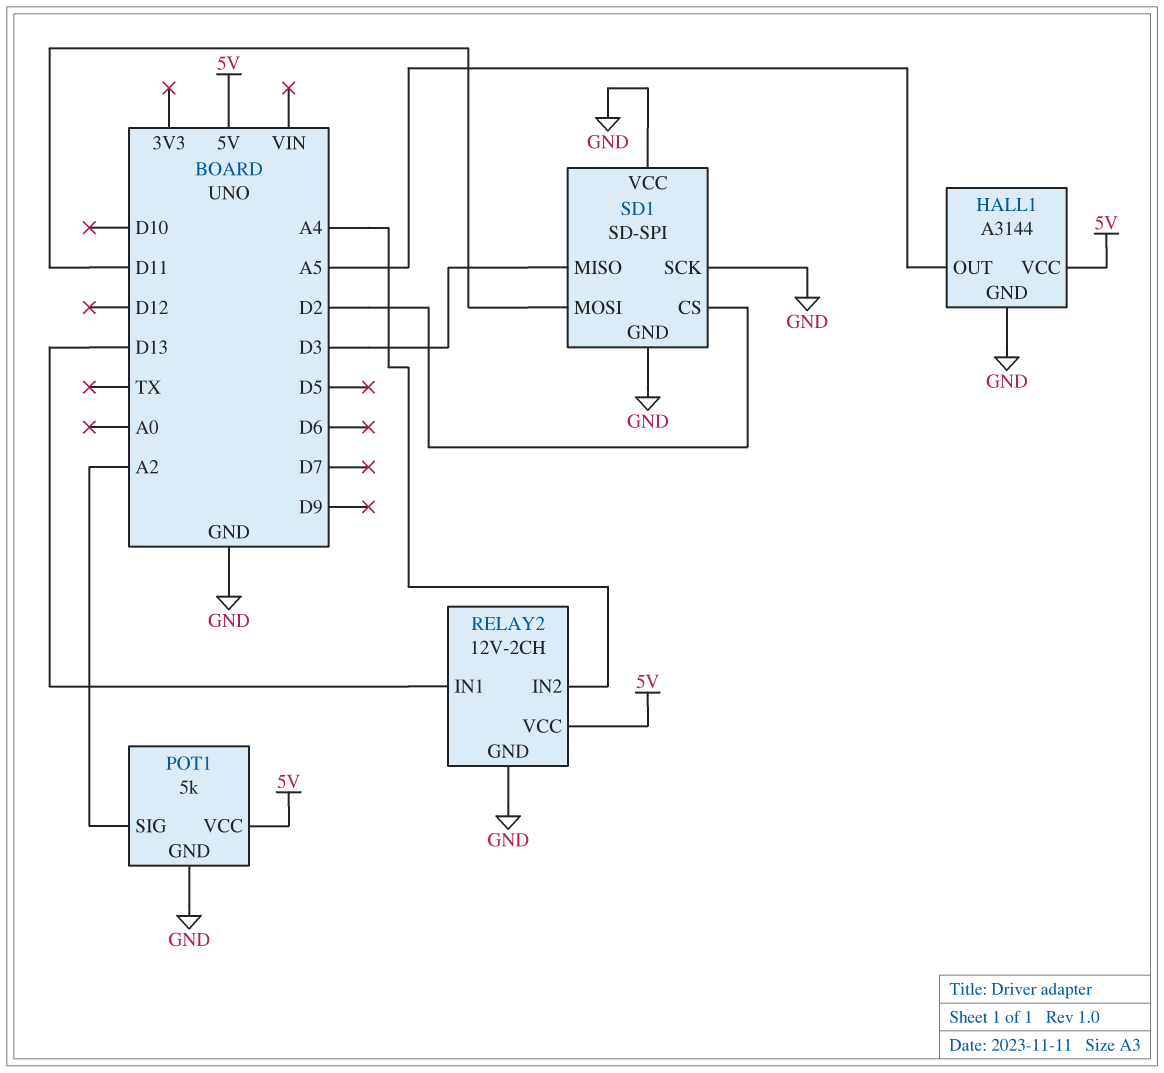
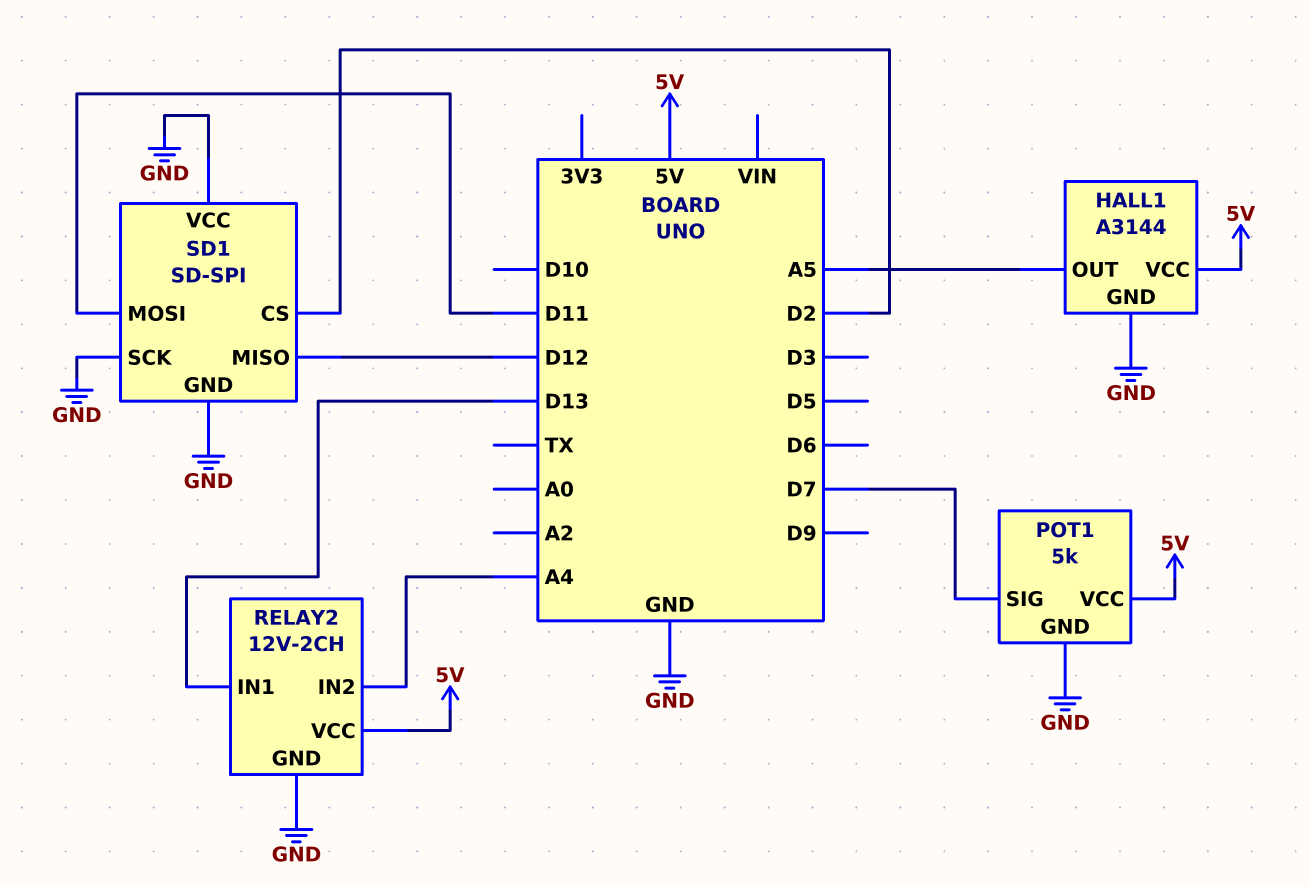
POT1 pin SIG: A2 -> D7
SD1 pin MISO: D3 -> D12

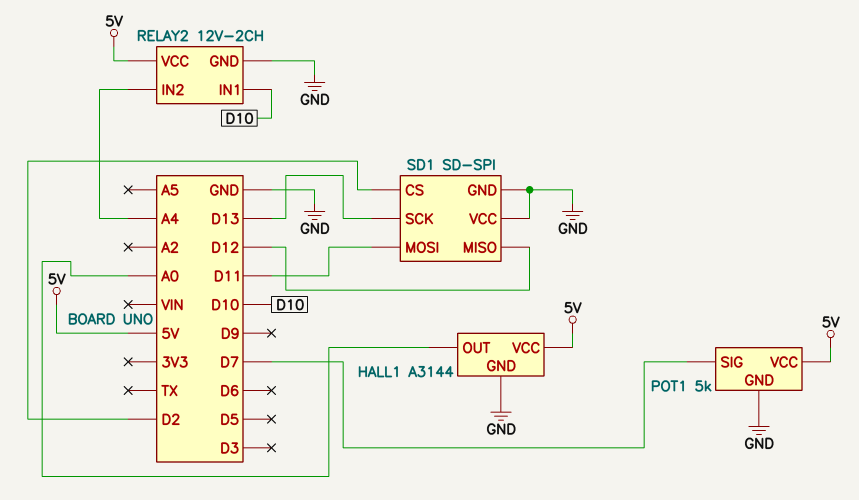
HALL1 pin OUT: A5 -> A0
RELAY2 pin IN1: D13 -> D10
SD1 pin SCK: GND -> D13

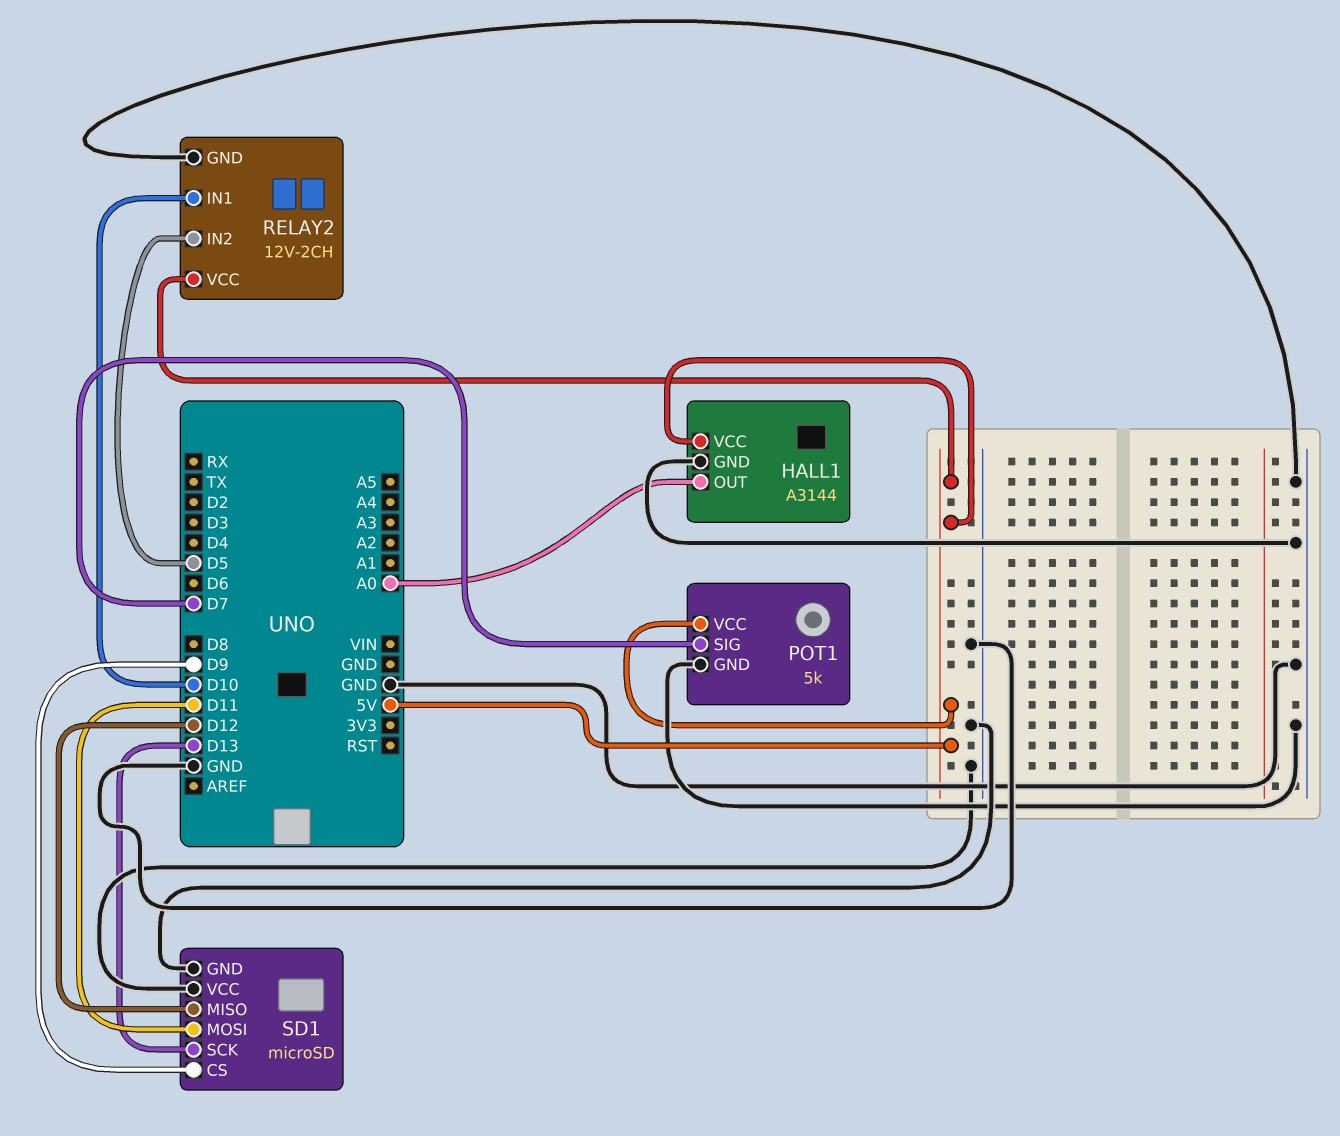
RELAY2 pin IN2: A4 -> D5
SD1: SD-SPI -> microSD
SD1 pin CS: D2 -> D9

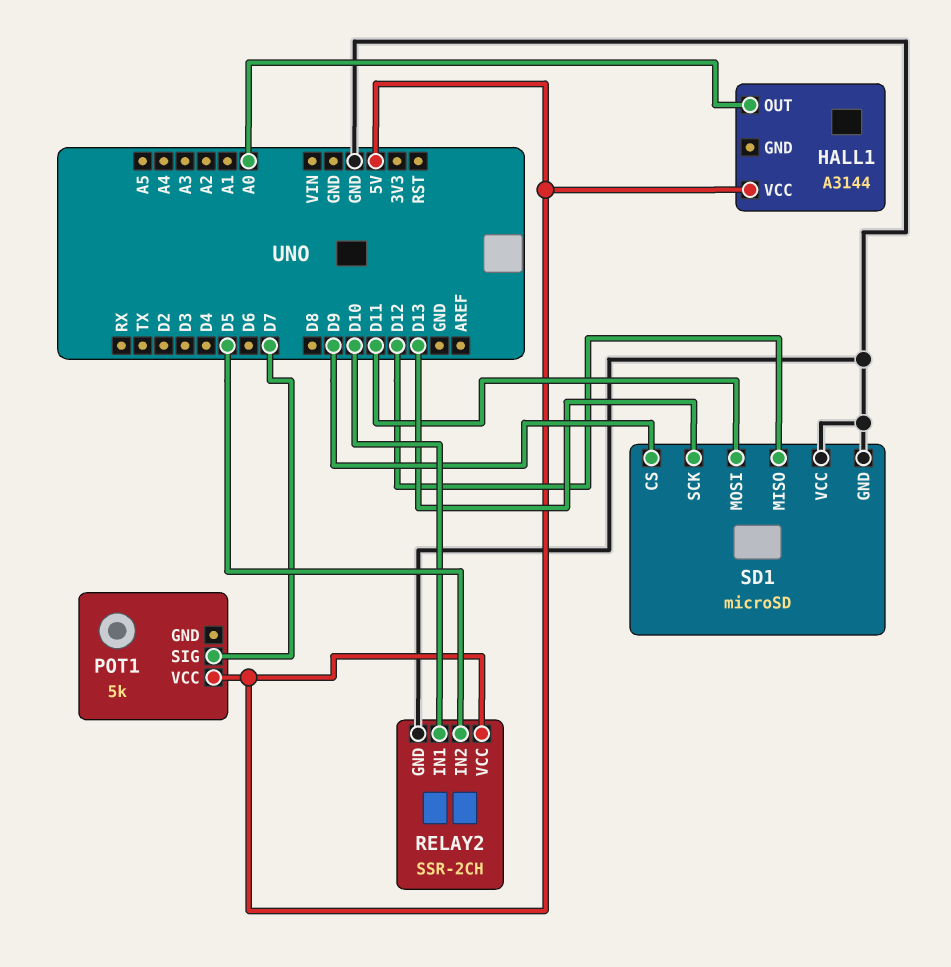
HALL1 pin GND: GND -> none
POT1 pin GND: GND -> none
RELAY2: 12V-2CH -> SSR-2CH

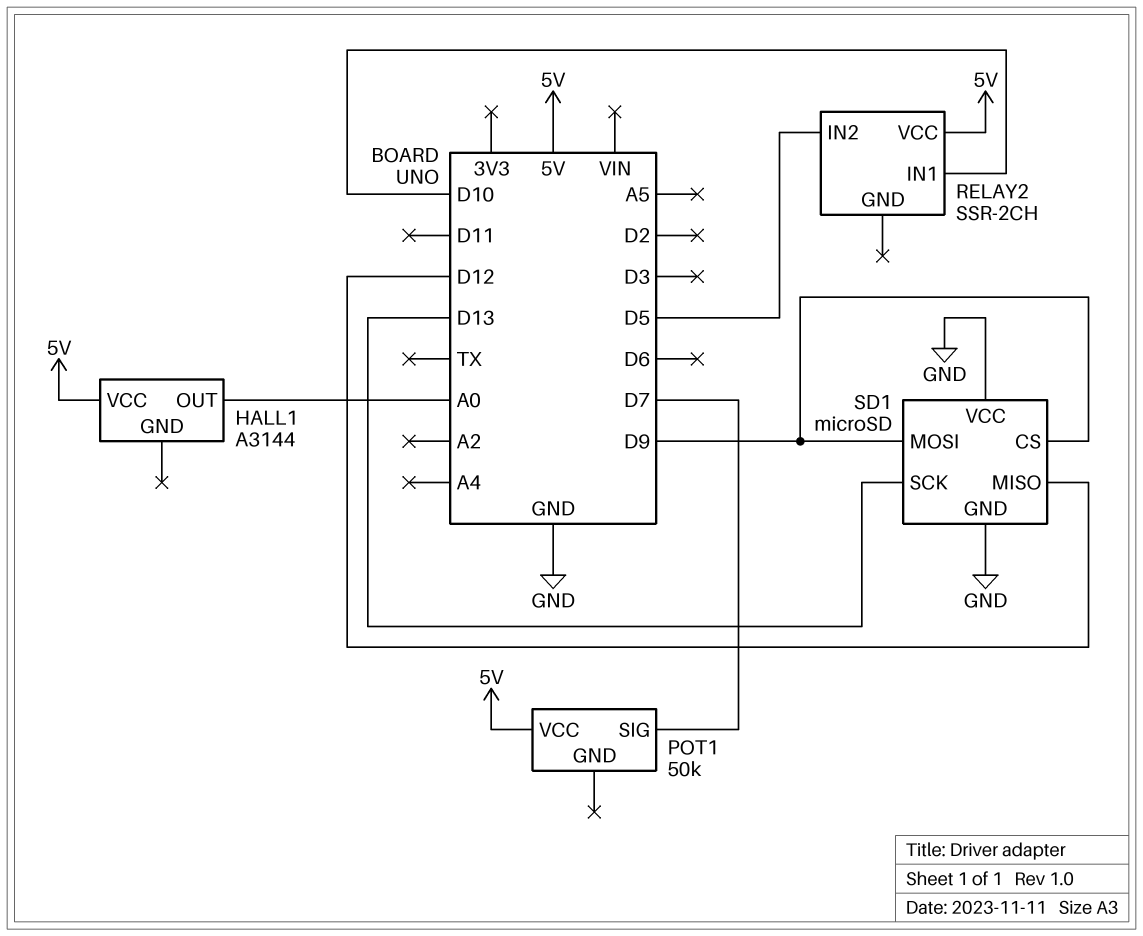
POT1: 5k -> 50k
RELAY2 pin GND: GND -> none
SD1 pin MOSI: D11 -> D9

